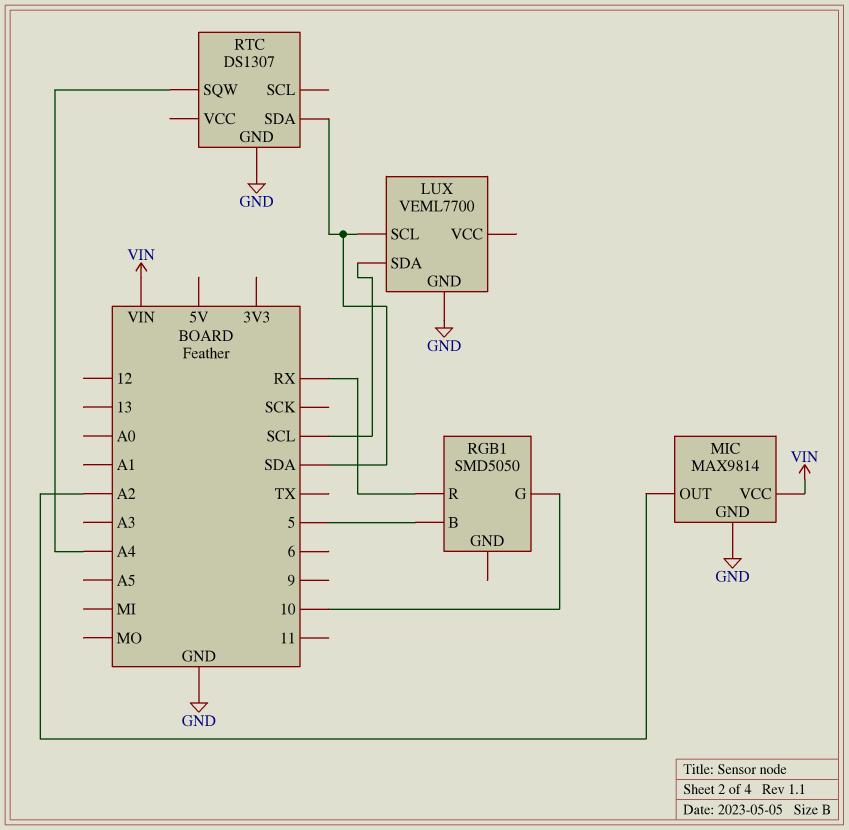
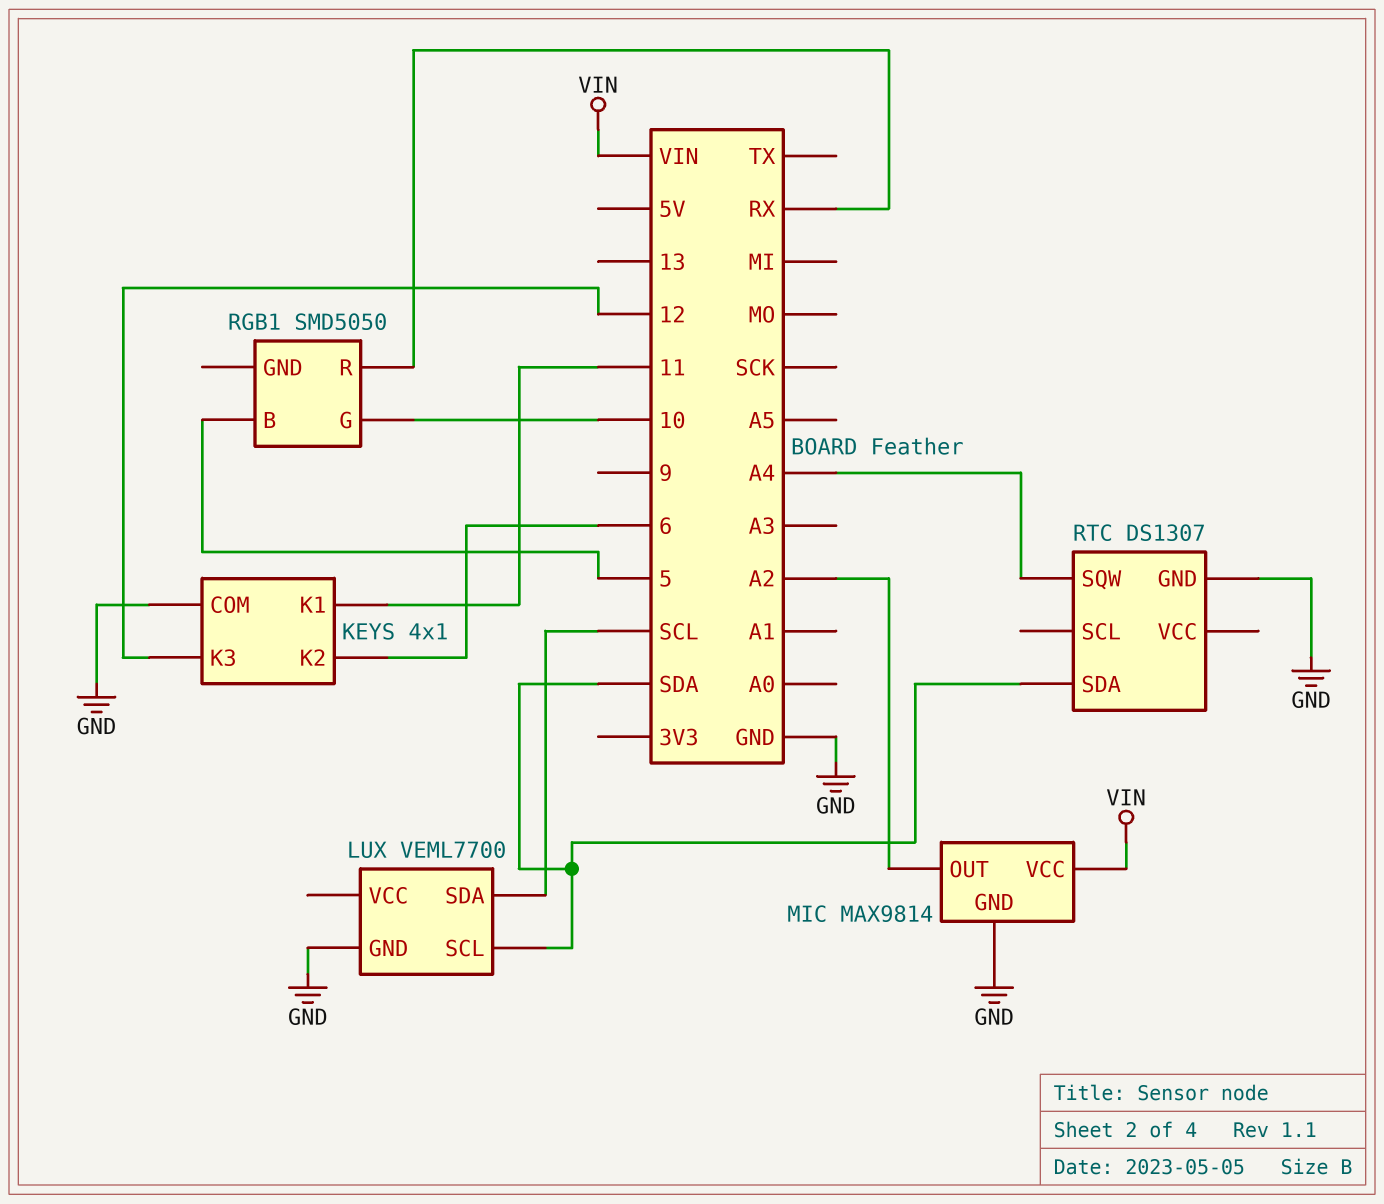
KEYS: none -> 4x1
KEYS pin COM: none -> GND
KEYS pin K1: none -> 11
KEYS pin K2: none -> 6
KEYS pin K3: none -> 12

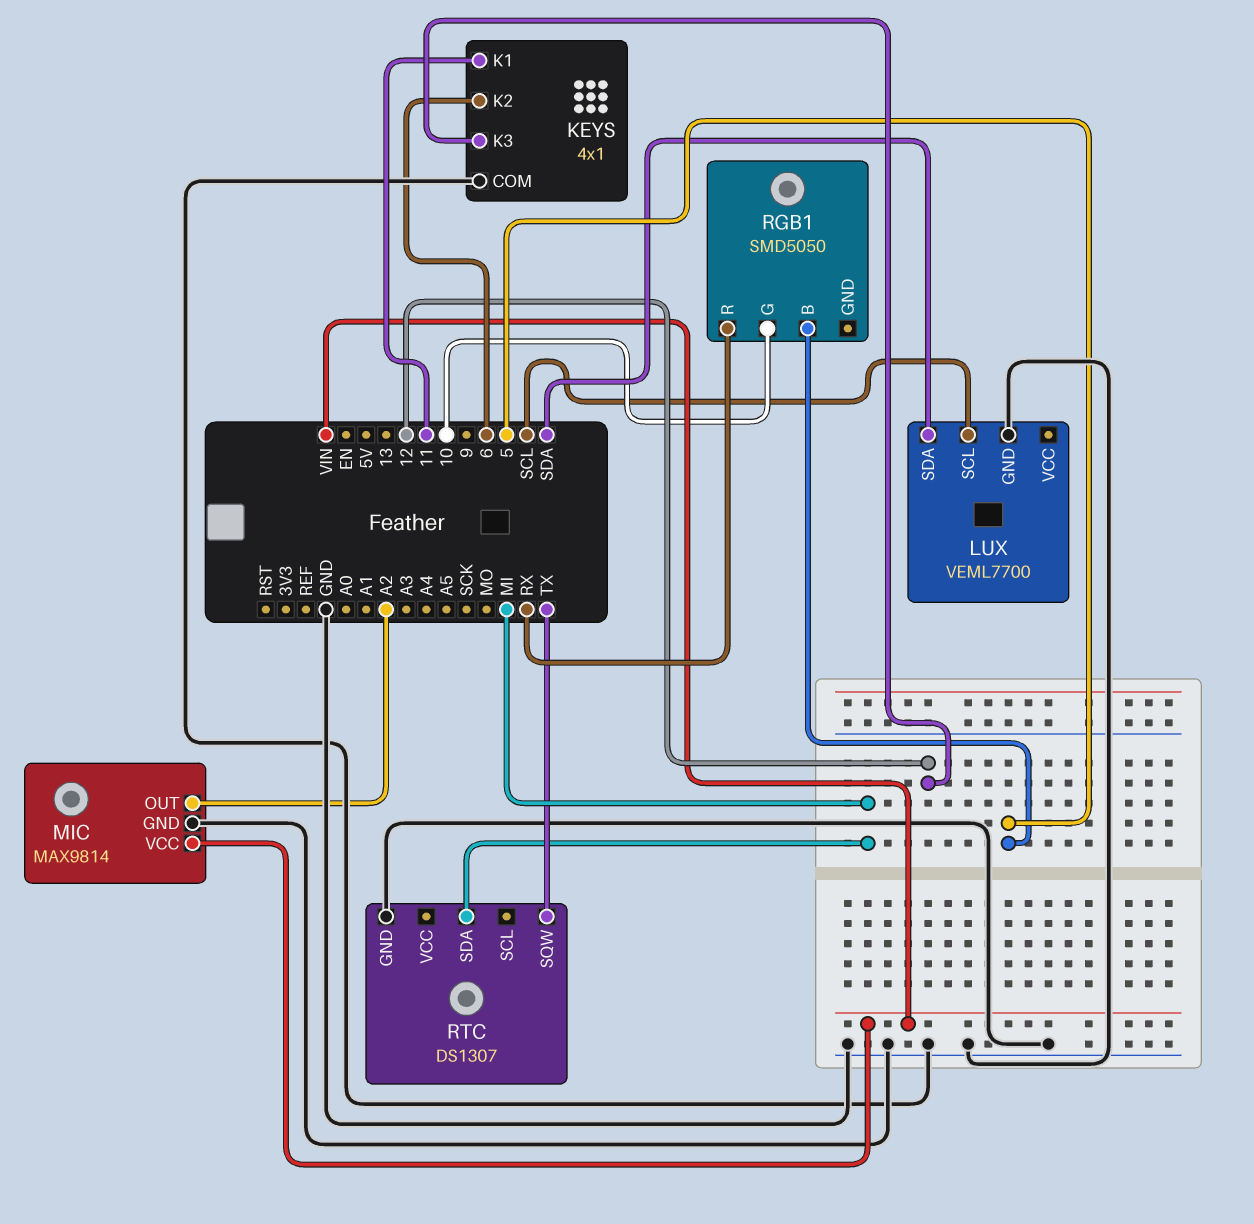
LUX pin SCL: SDA -> SCL
LUX pin SDA: SCL -> SDA
RTC pin SDA: SDA -> MI
RTC pin SQW: A4 -> TX

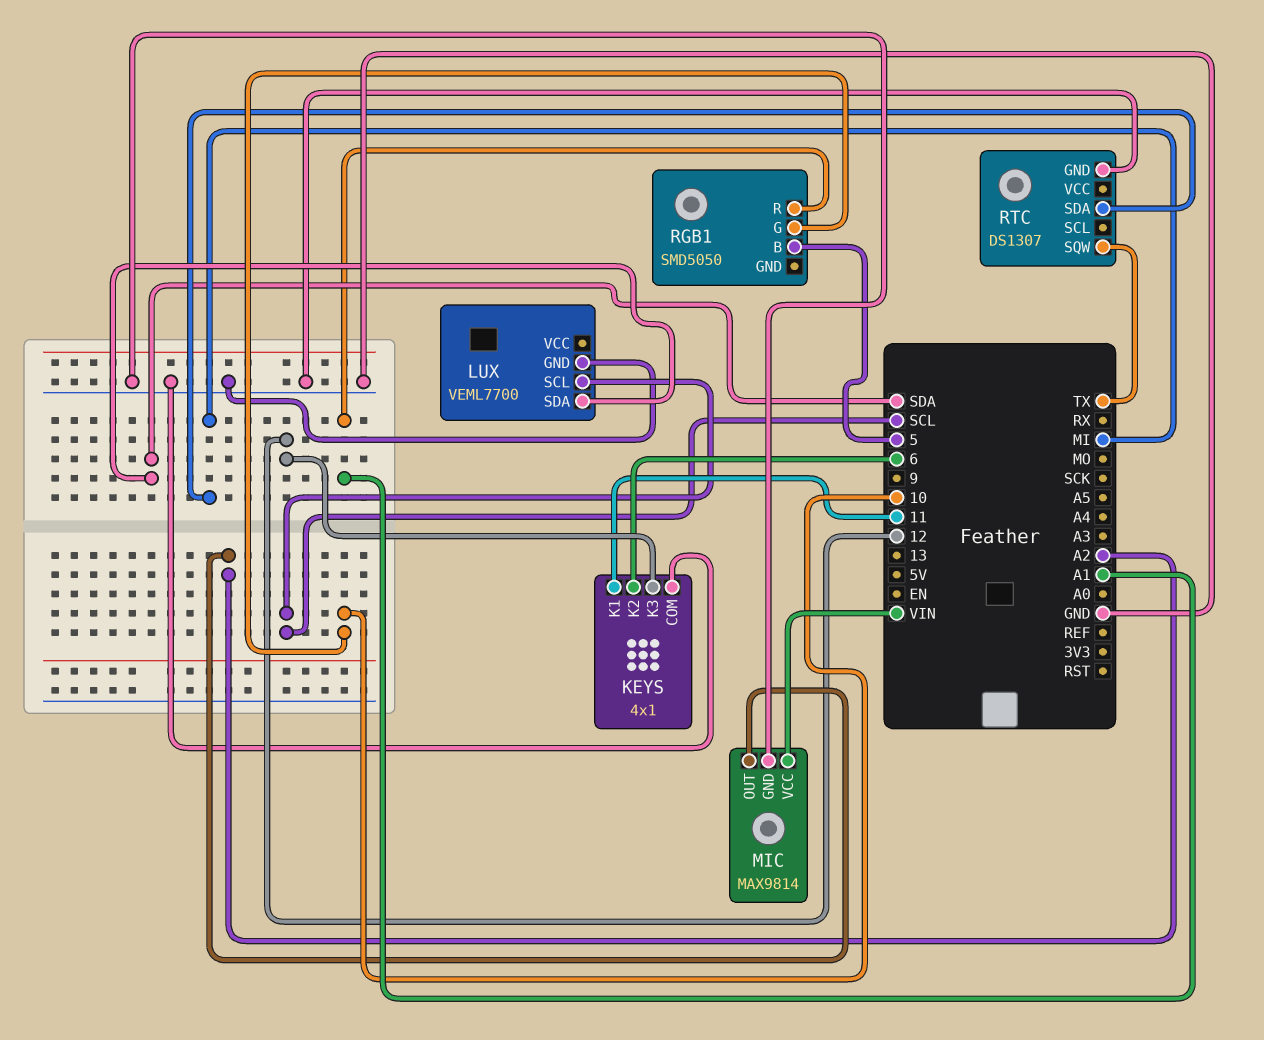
RGB1 pin R: RX -> A1

